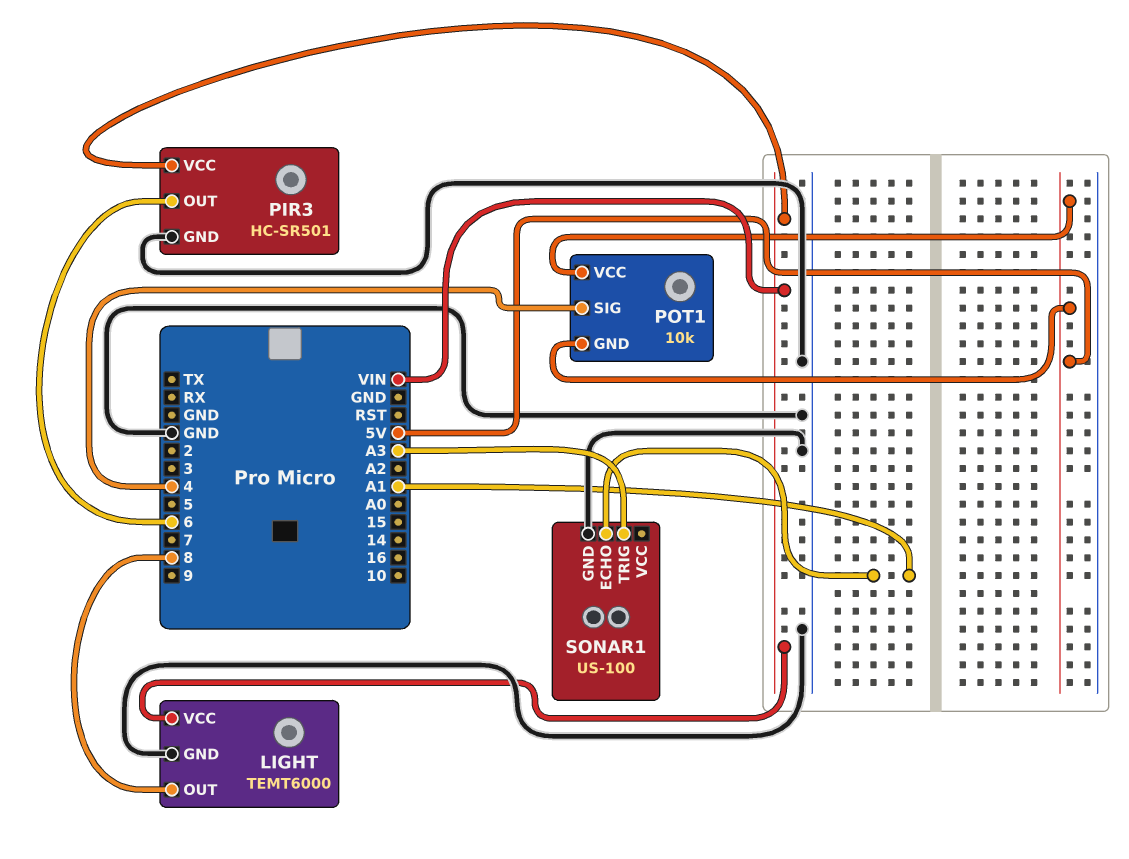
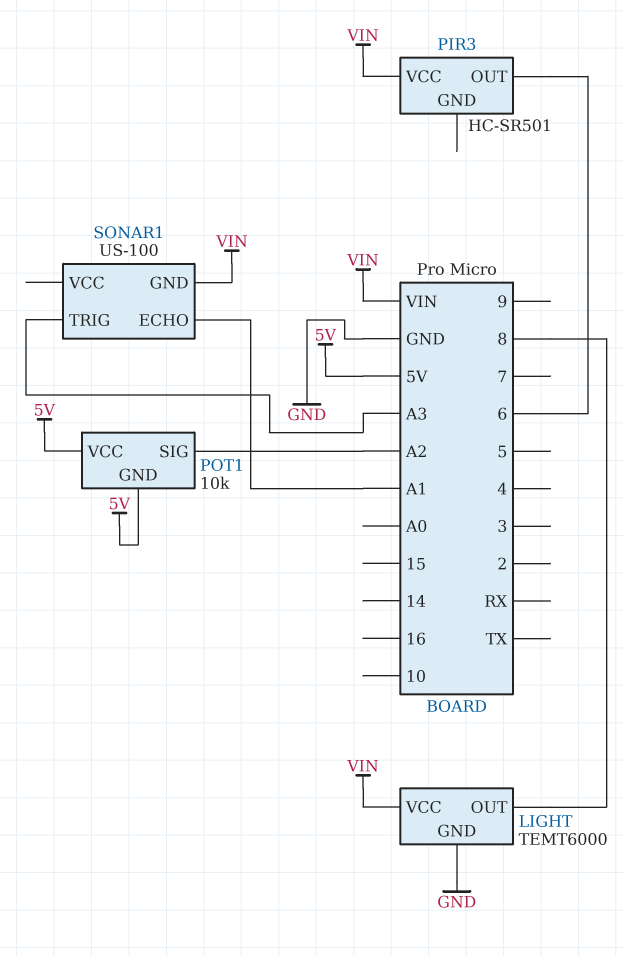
PIR3 pin GND: GND -> none
POT1 pin SIG: 4 -> A2
SONAR1 pin GND: GND -> VIN

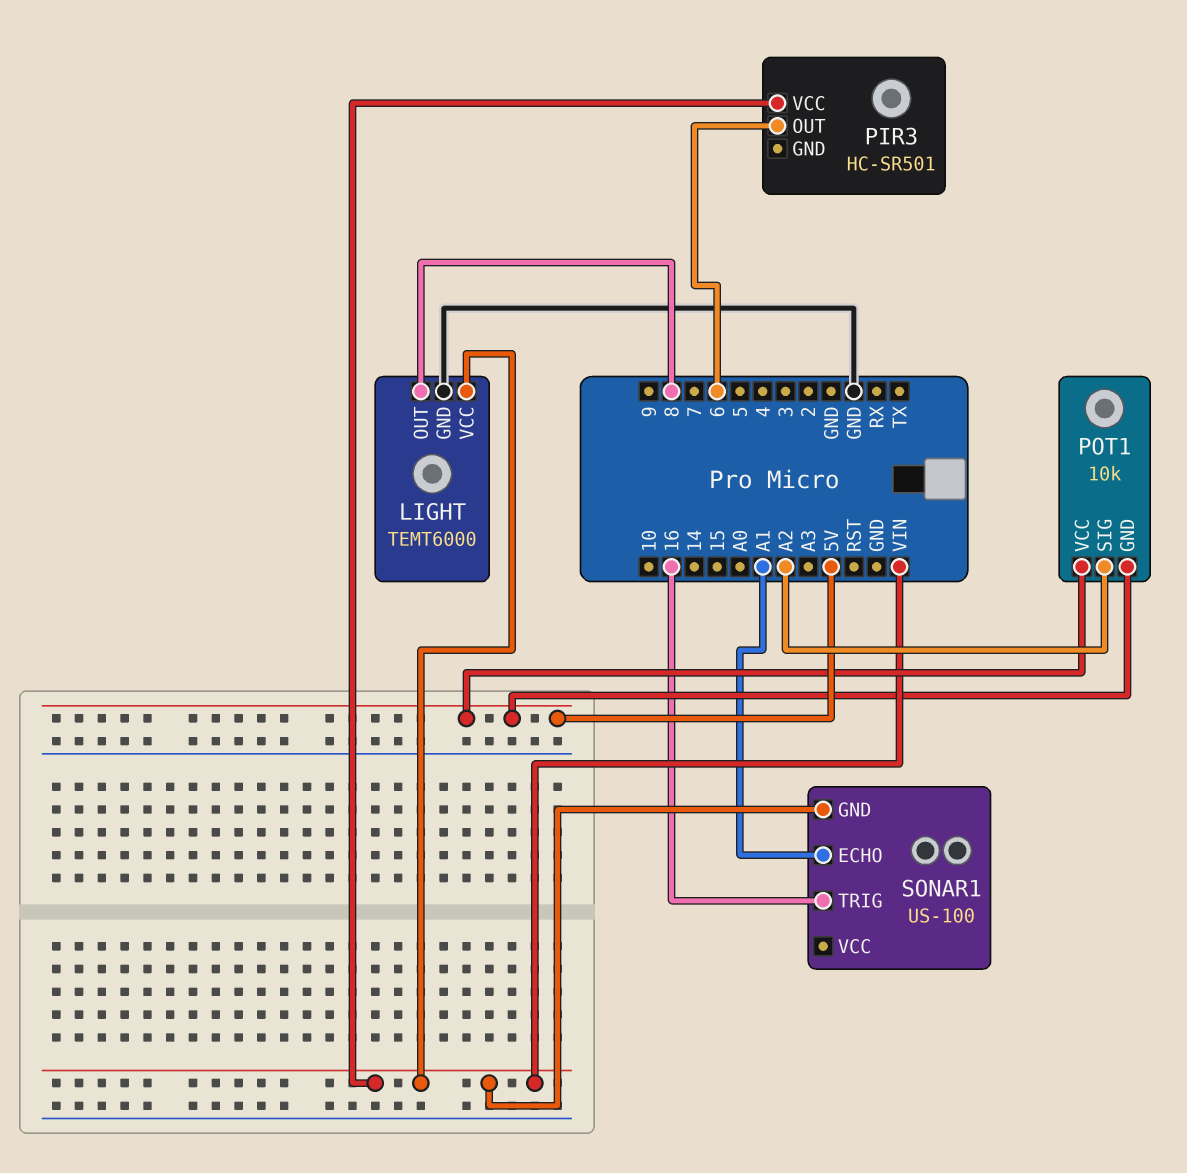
SONAR1 pin TRIG: A3 -> 16

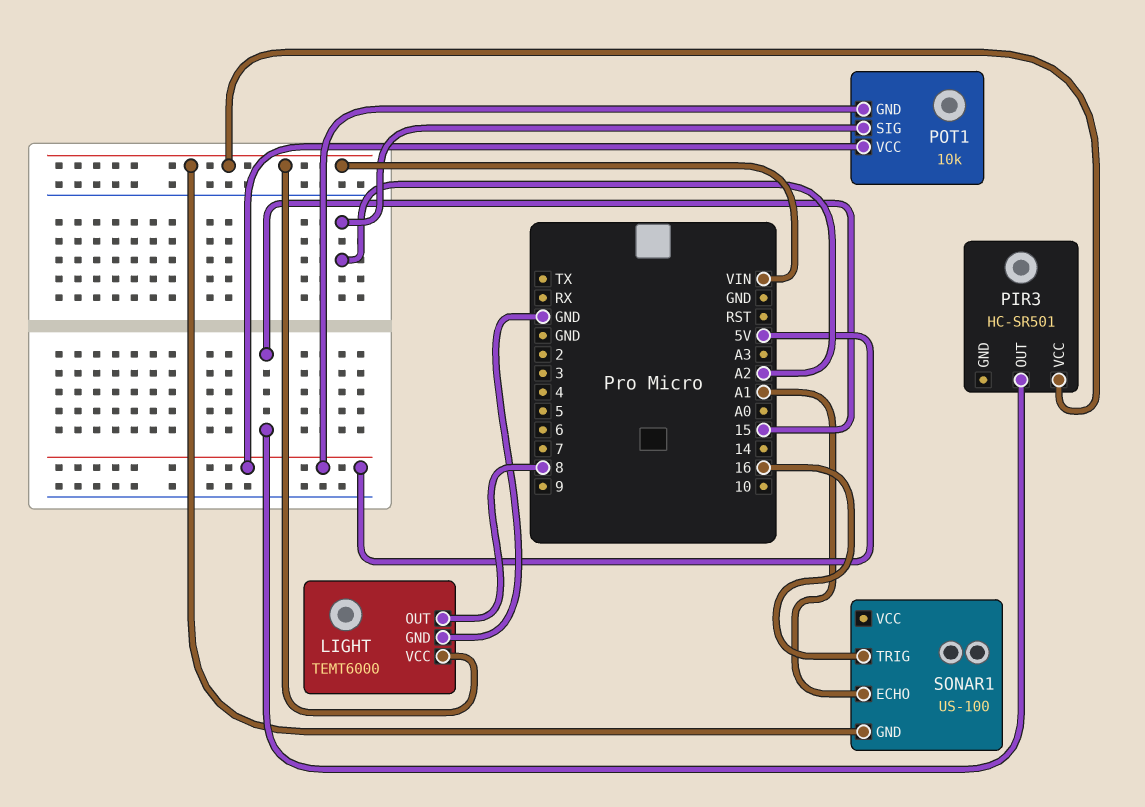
PIR3 pin OUT: 6 -> 15

